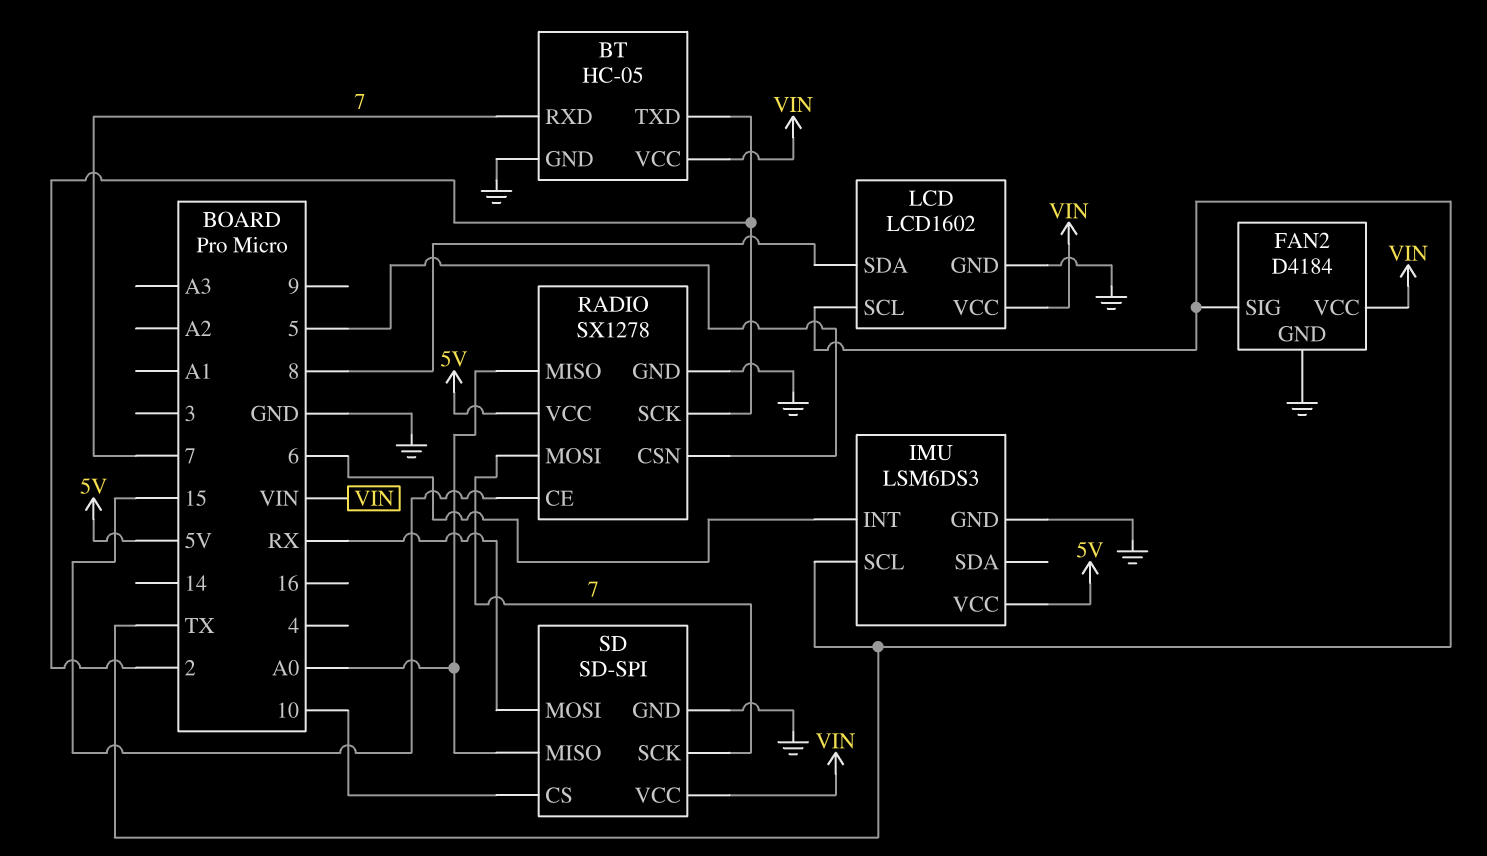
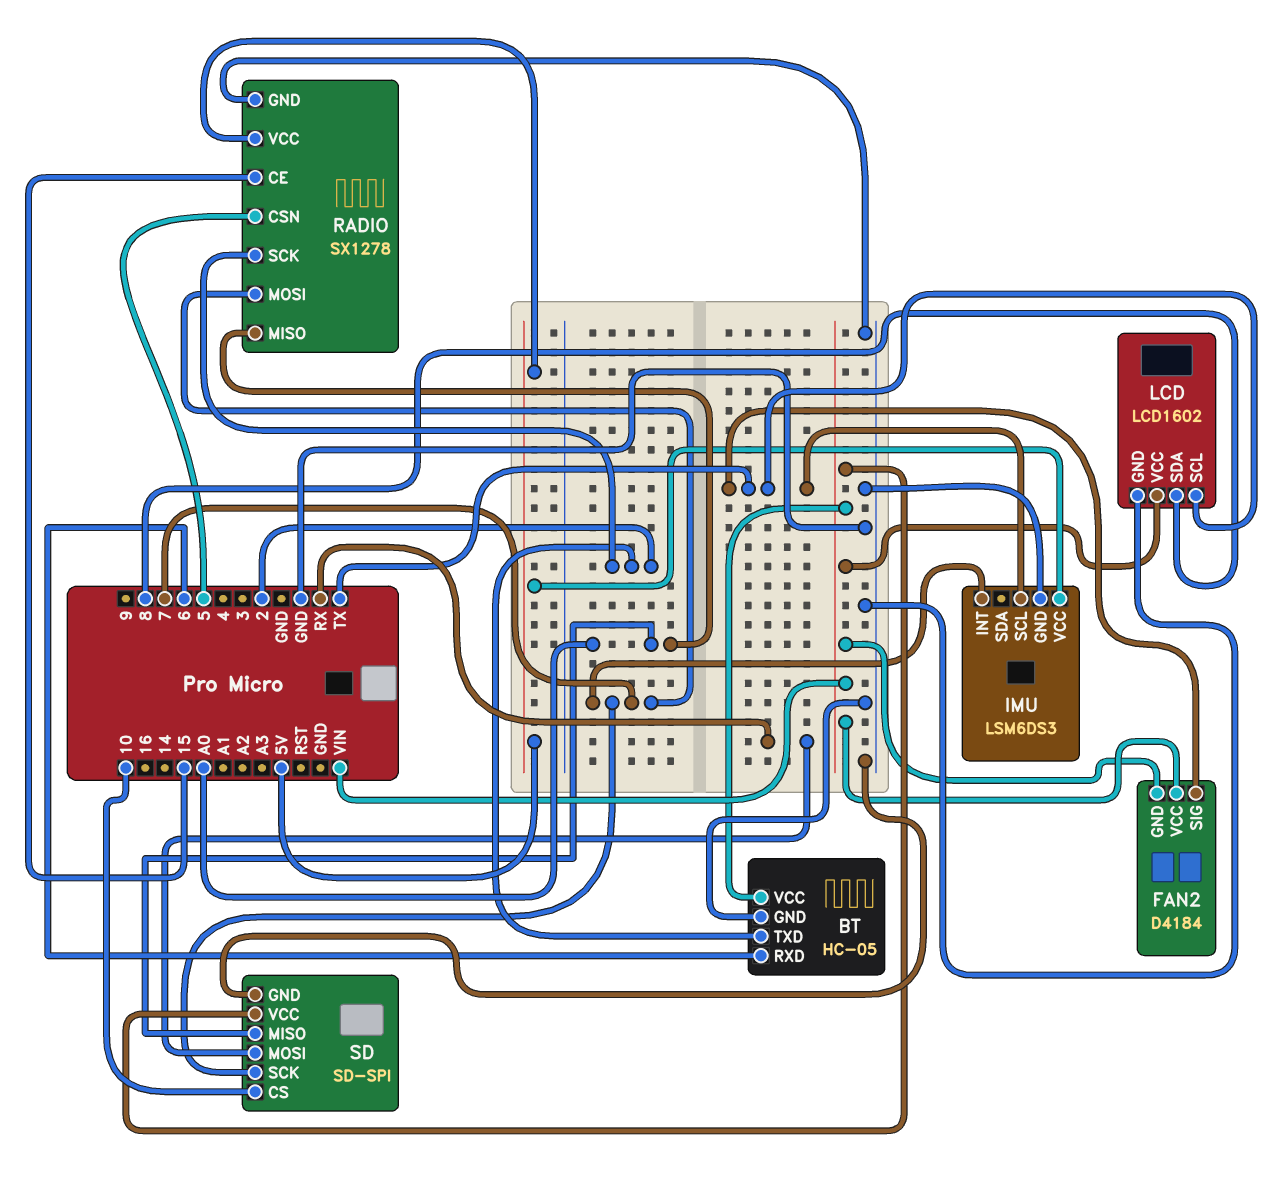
BT pin RXD: 7 -> 6
FAN2 pin GND: GND -> VIN
IMU pin INT: 6 -> 7

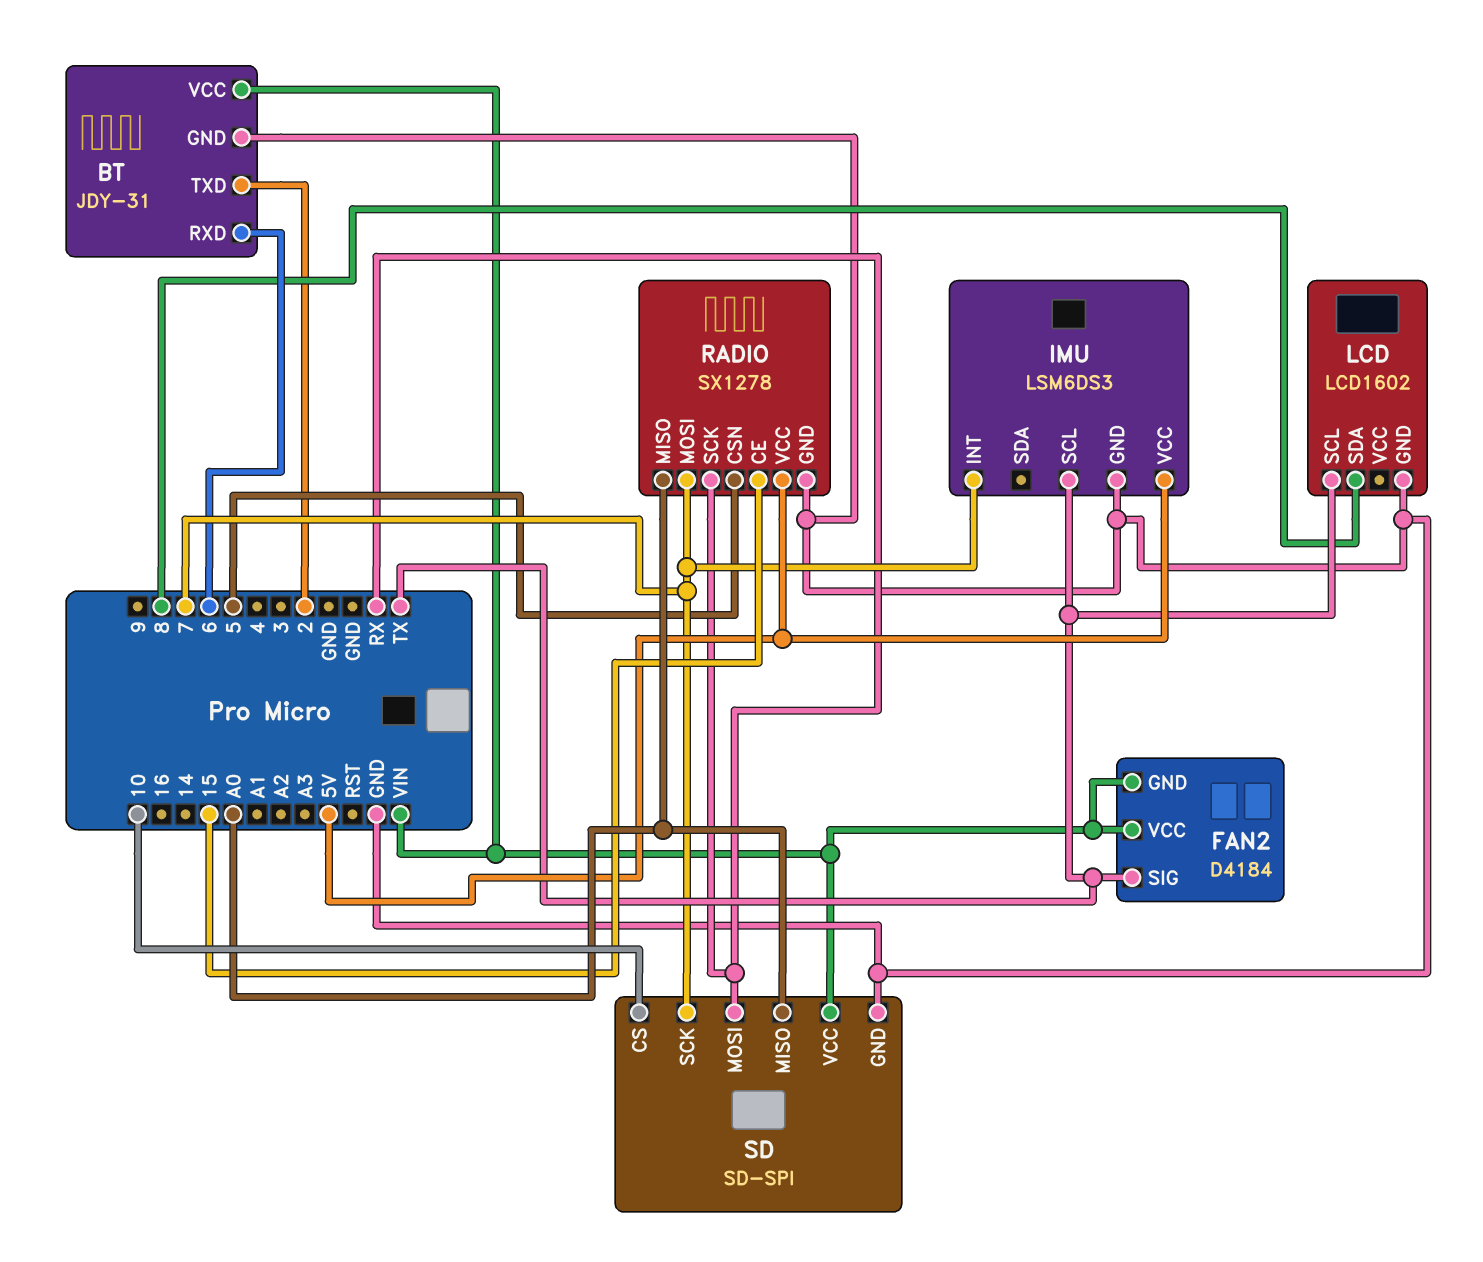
BT: HC-05 -> JDY-31
LCD pin VCC: VIN -> none
RADIO pin SCK: 2 -> RX

